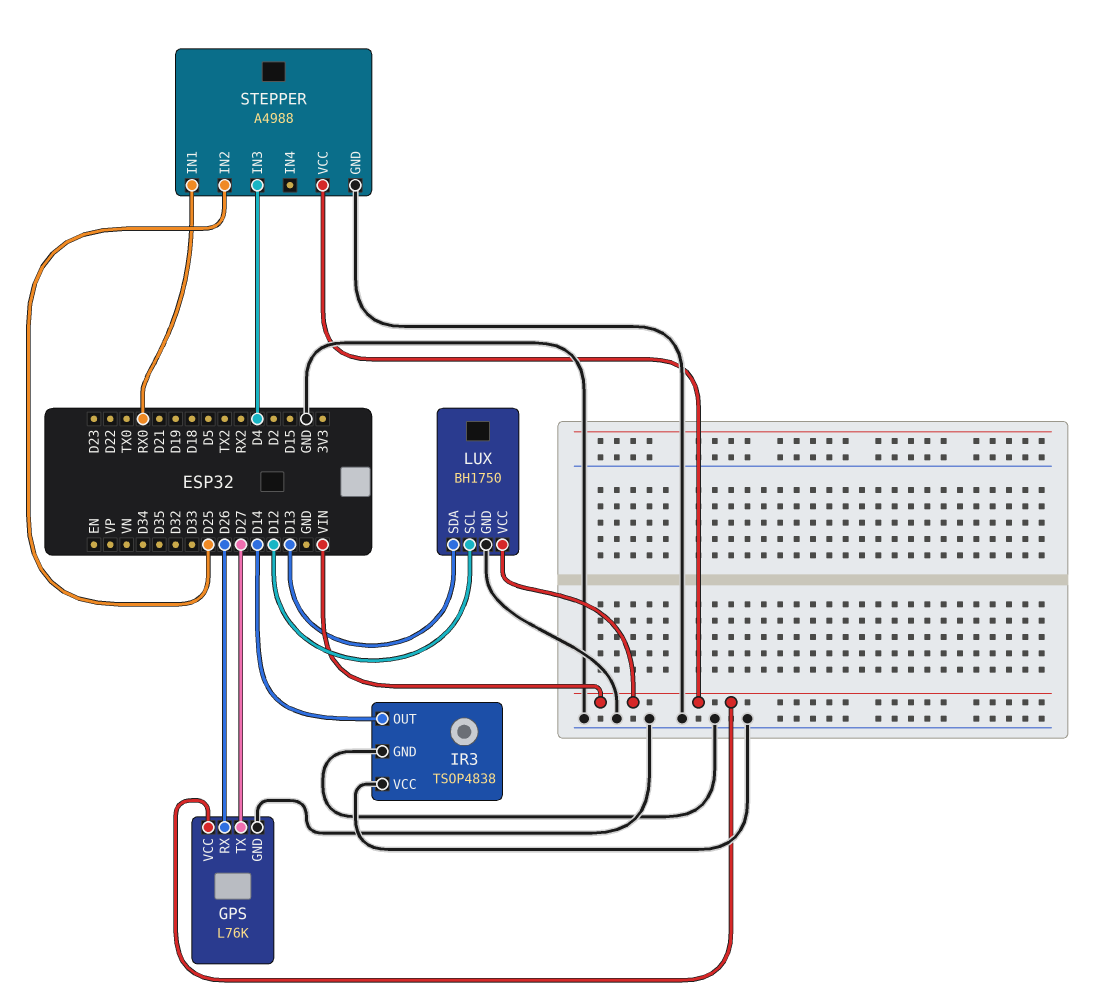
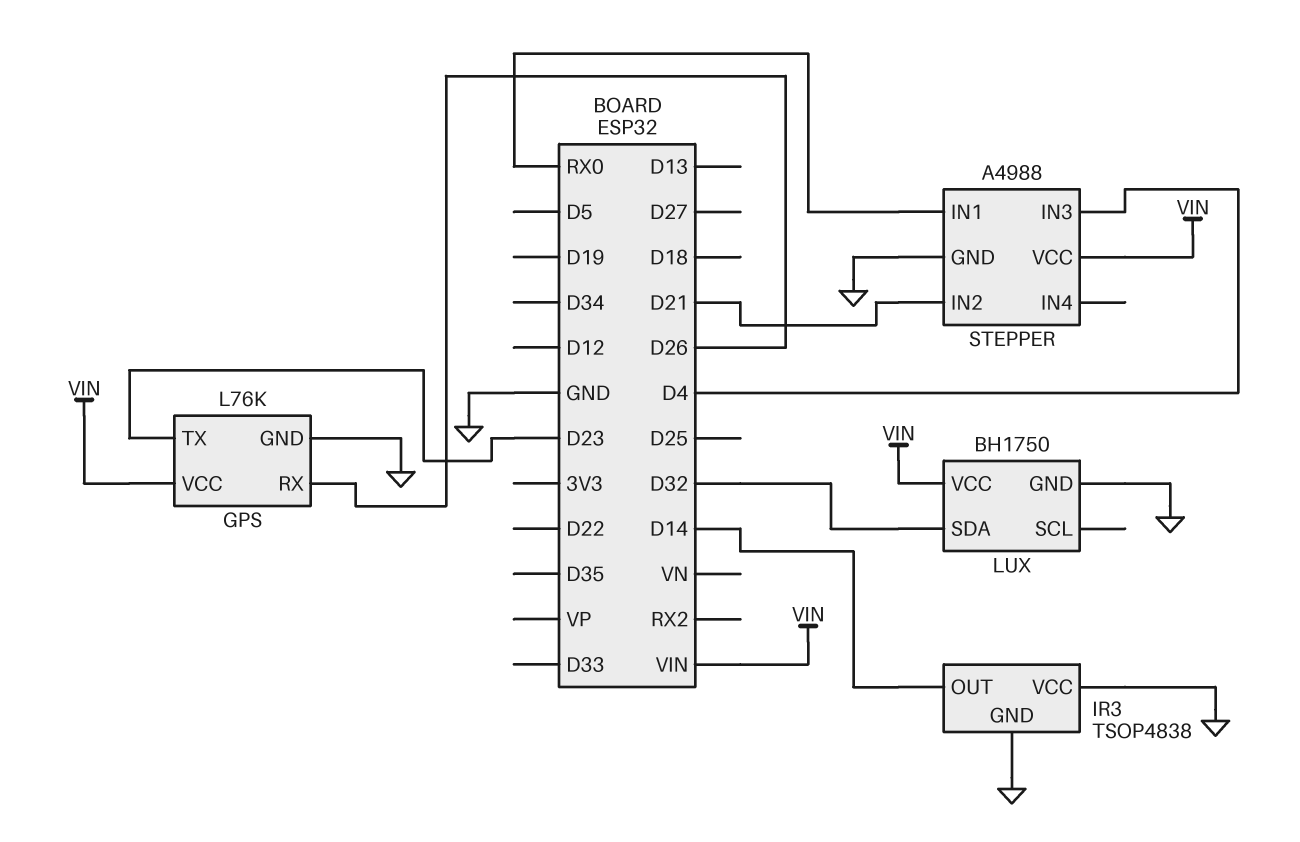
GPS pin TX: D27 -> D23
LUX pin SCL: D12 -> none
LUX pin SDA: D13 -> D32
STEPPER pin IN2: D25 -> D21

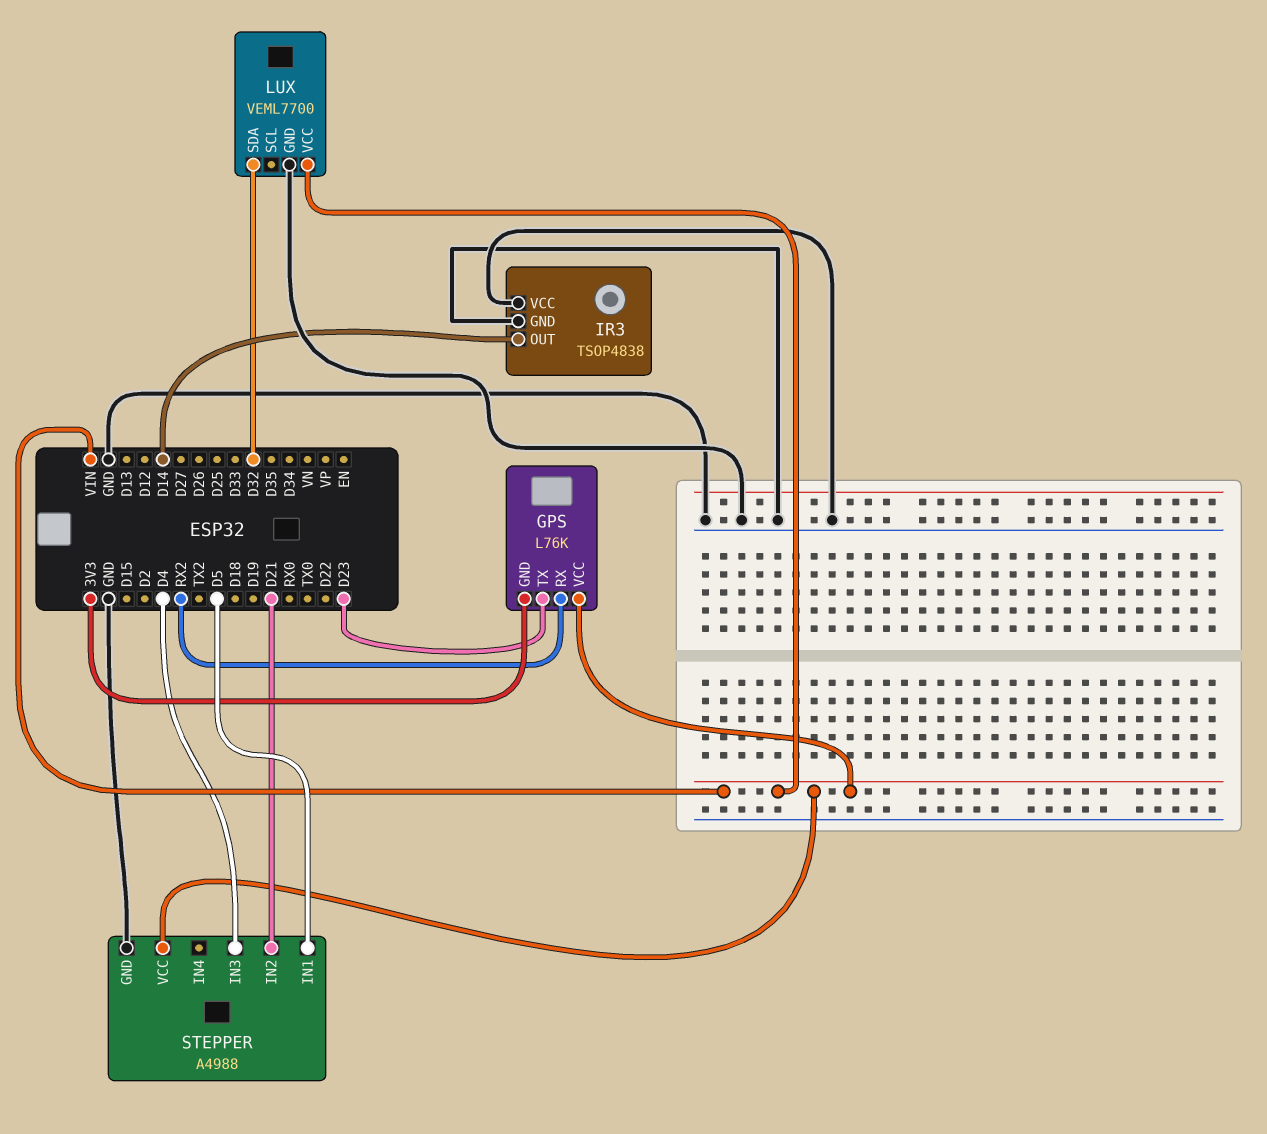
GPS pin GND: GND -> 3V3
GPS pin RX: D26 -> RX2
LUX: BH1750 -> VEML7700
STEPPER pin IN1: RX0 -> D5

